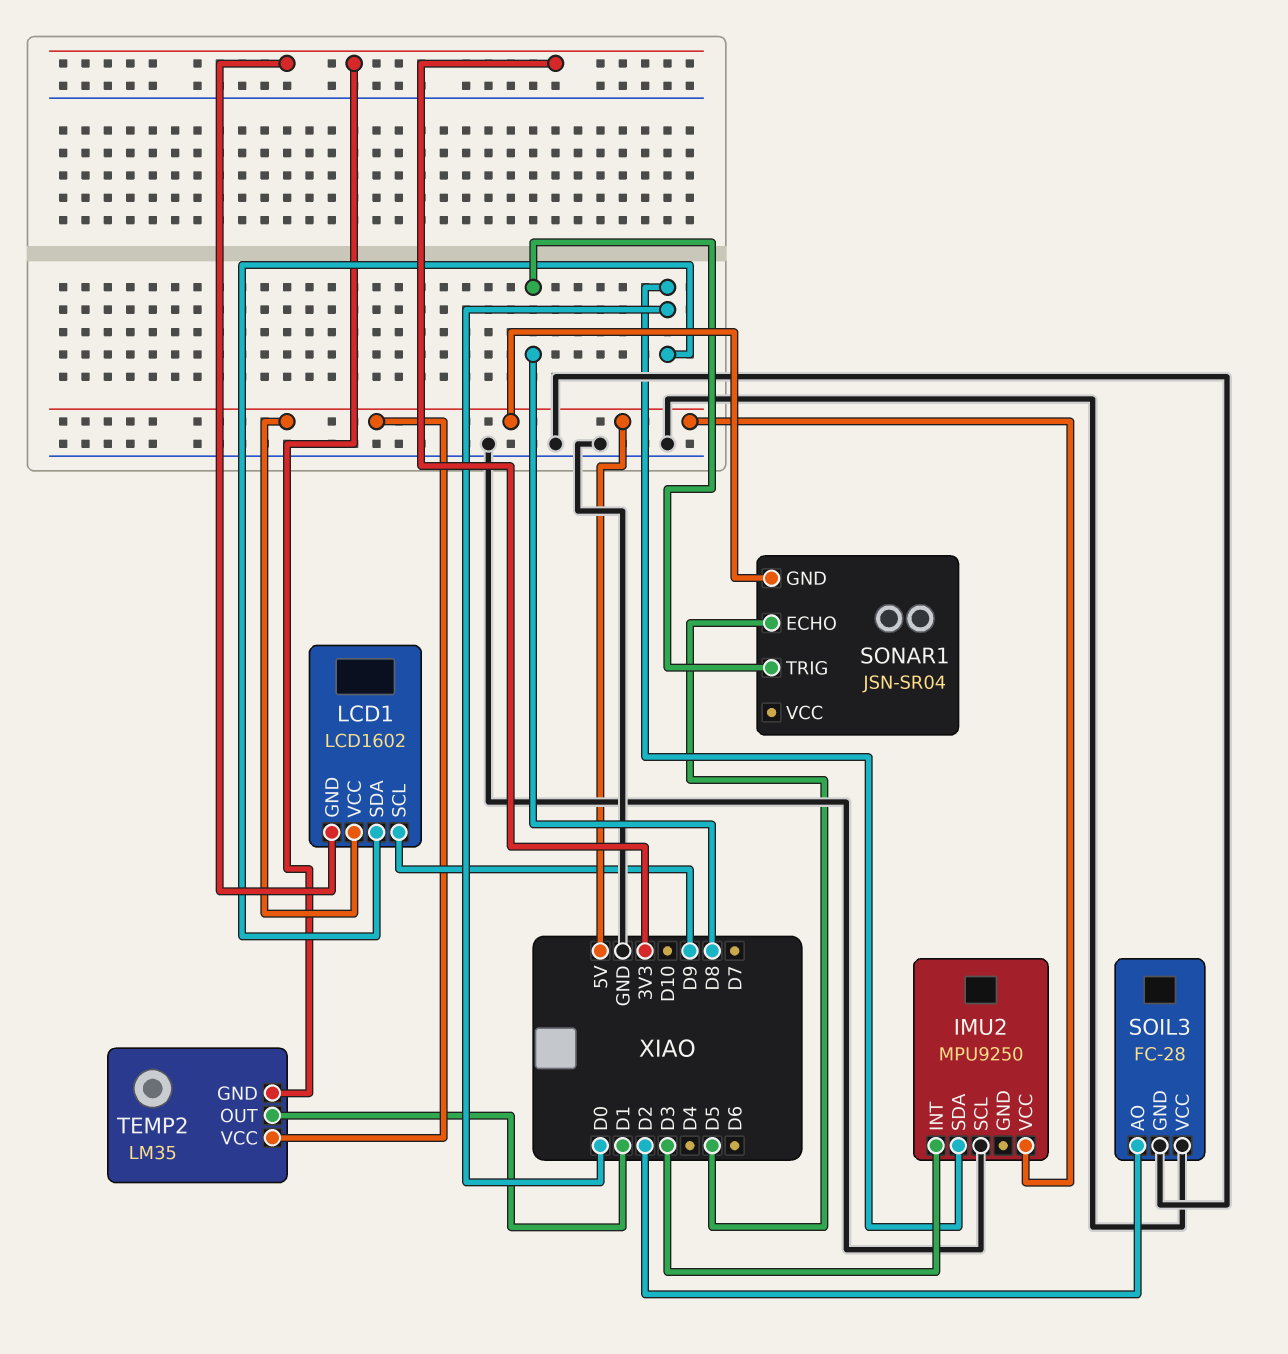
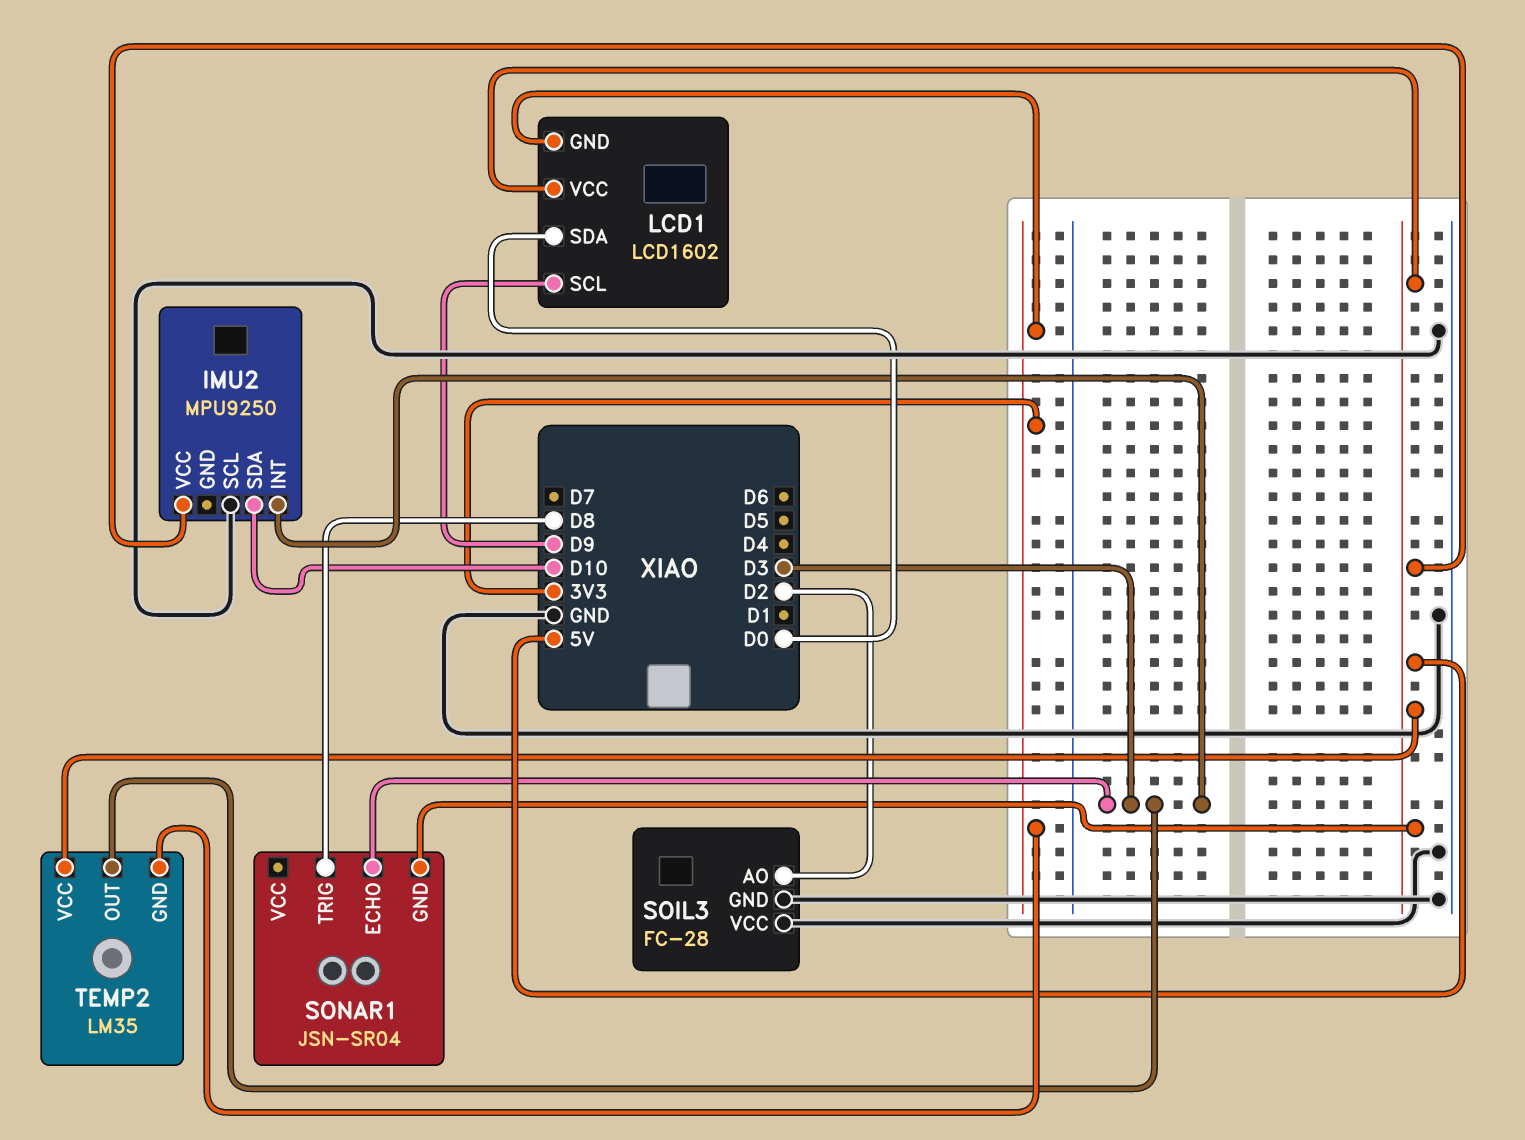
IMU2 pin SDA: D0 -> D10
SONAR1 pin ECHO: D5 -> D3
TEMP2 pin OUT: D1 -> D3

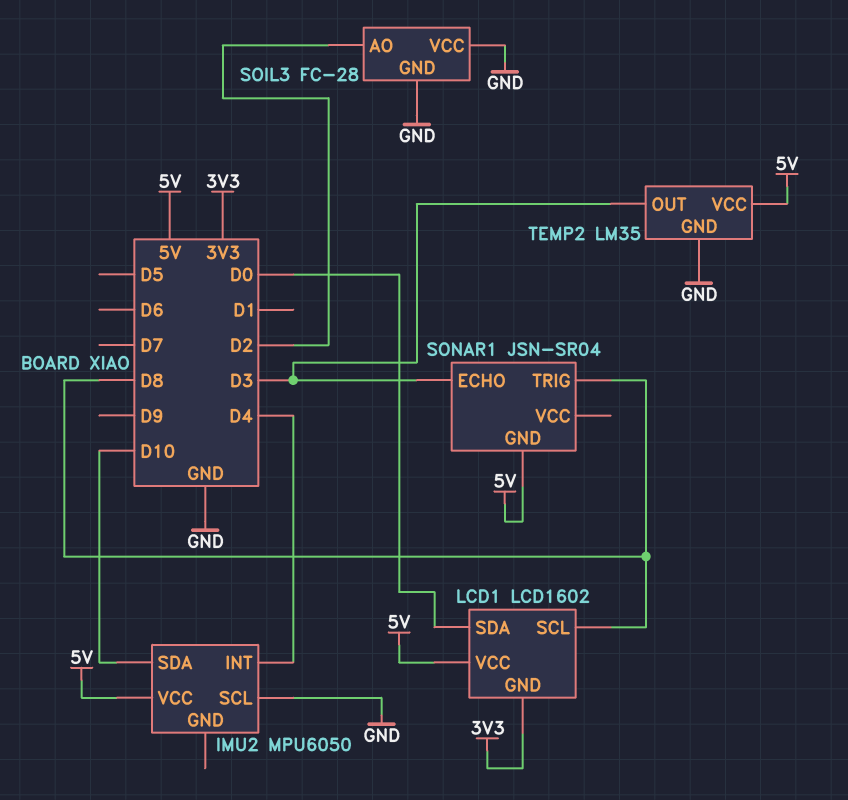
IMU2: MPU9250 -> MPU6050
IMU2 pin INT: D3 -> D4
LCD1 pin SCL: D9 -> D8
TEMP2 pin GND: 3V3 -> GND

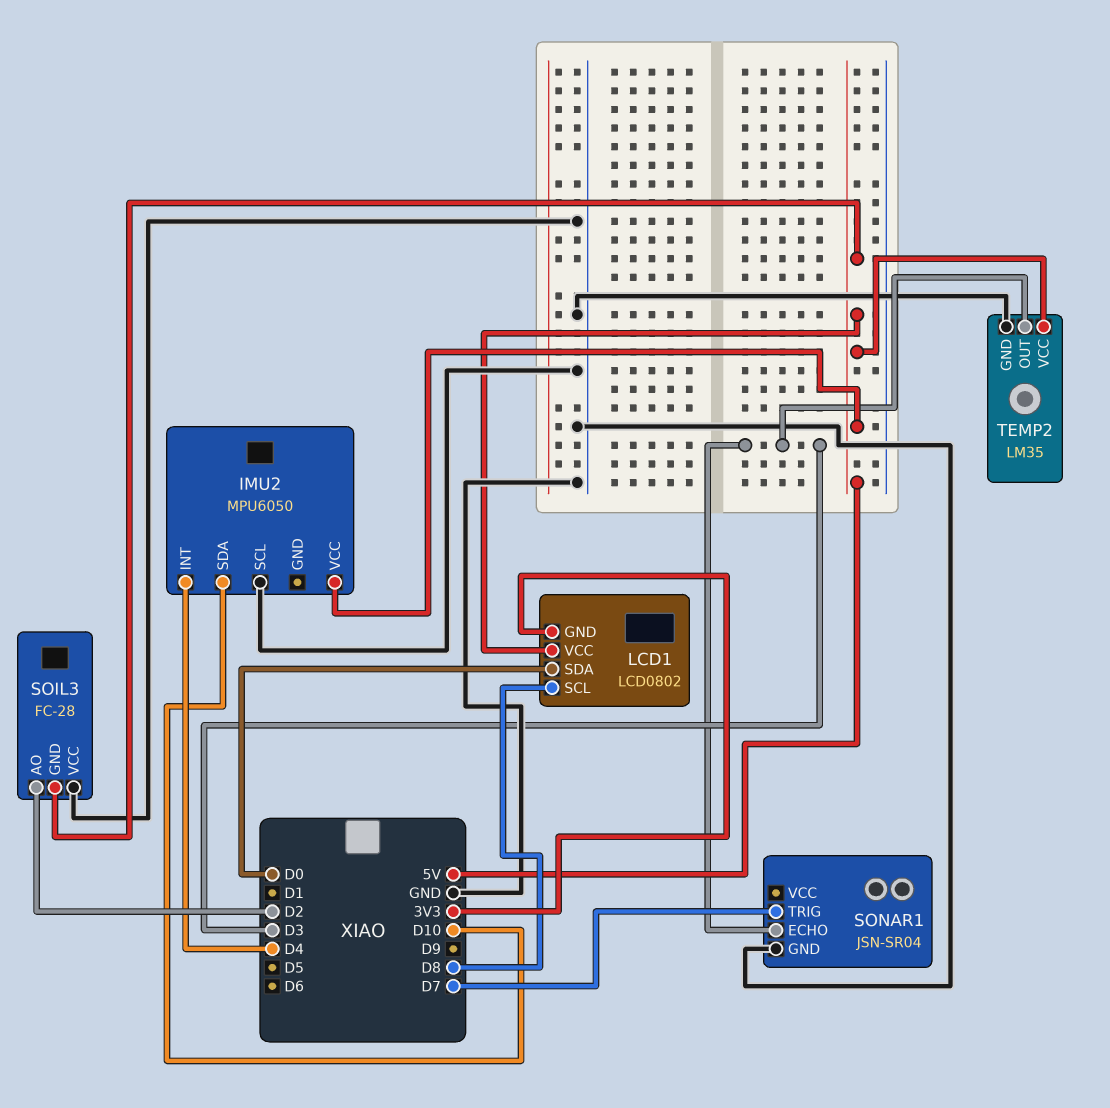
LCD1: LCD1602 -> LCD0802
SOIL3 pin GND: GND -> 5V
SONAR1 pin GND: 5V -> GND
SONAR1 pin TRIG: D8 -> D7

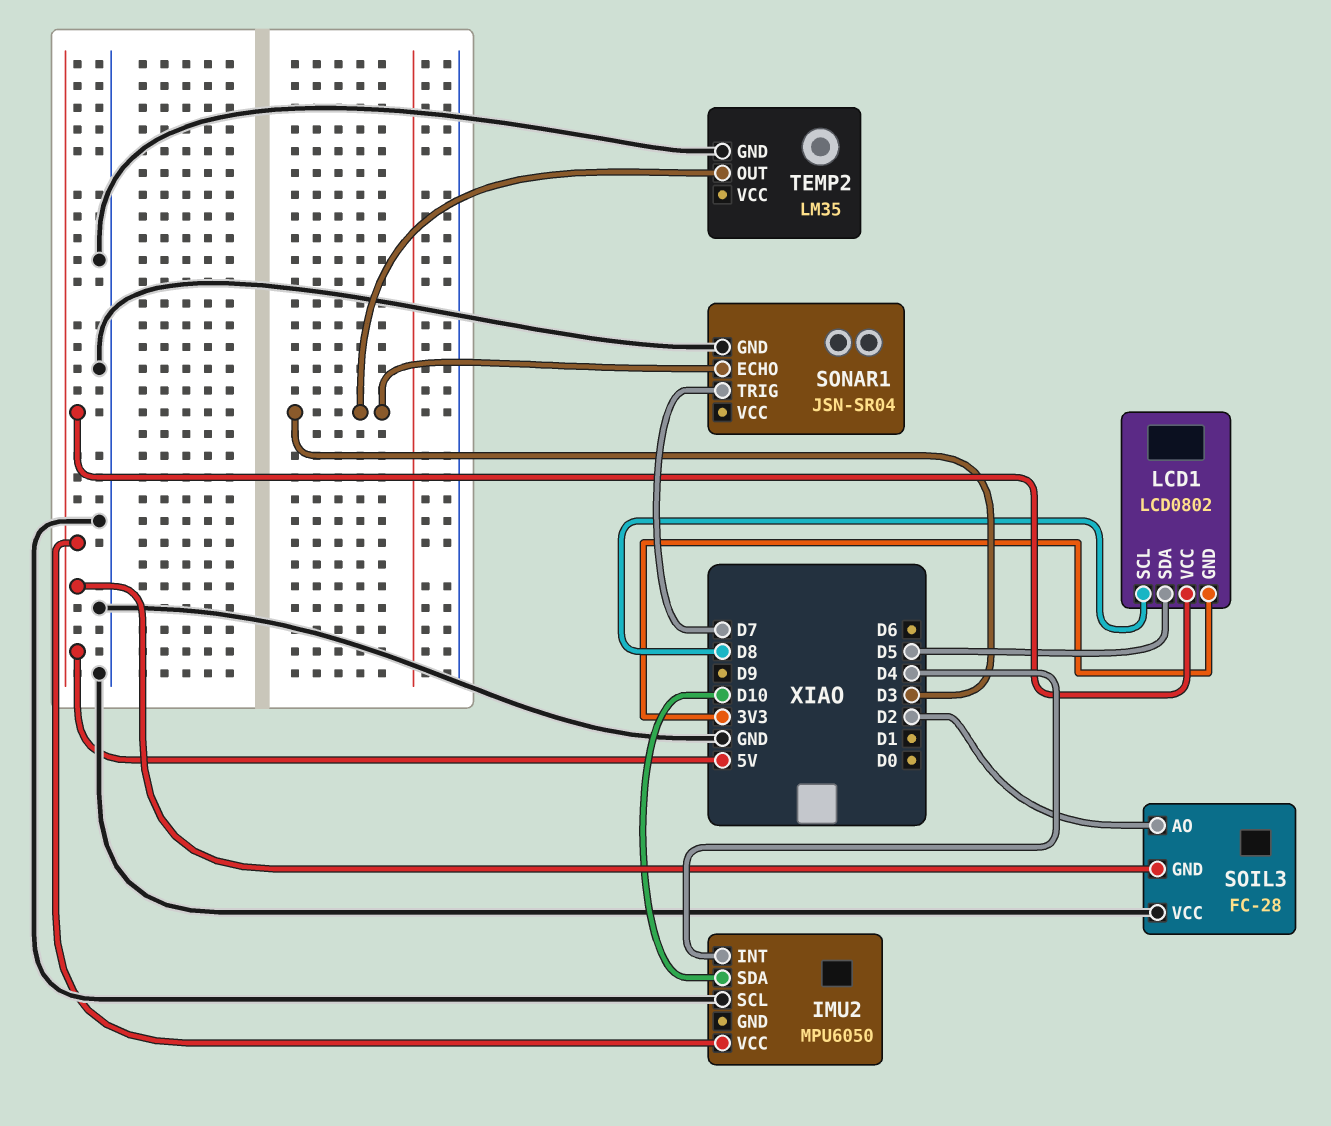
LCD1 pin SDA: D0 -> D5
TEMP2 pin VCC: 5V -> none

